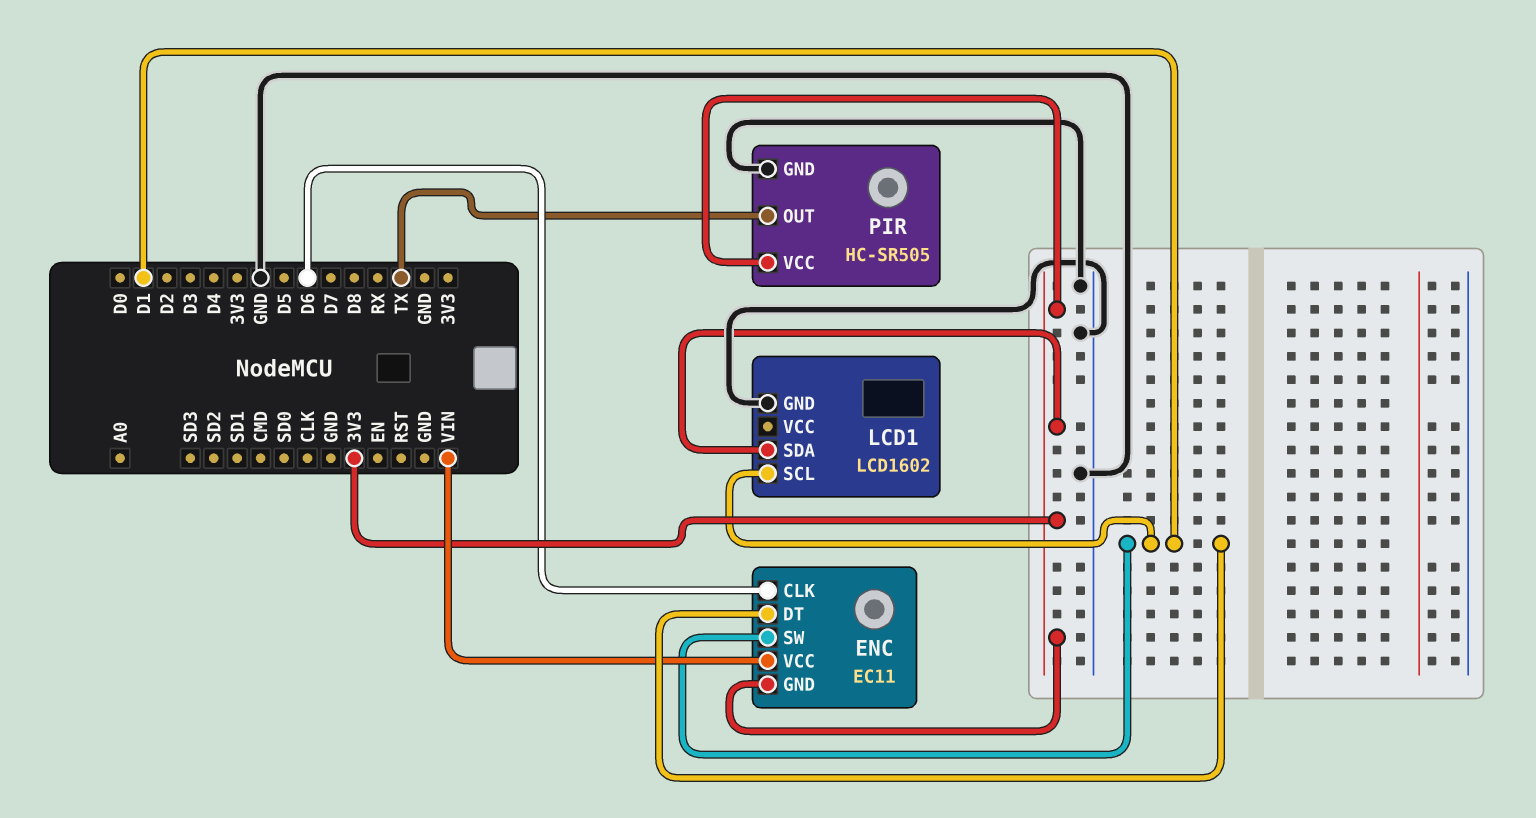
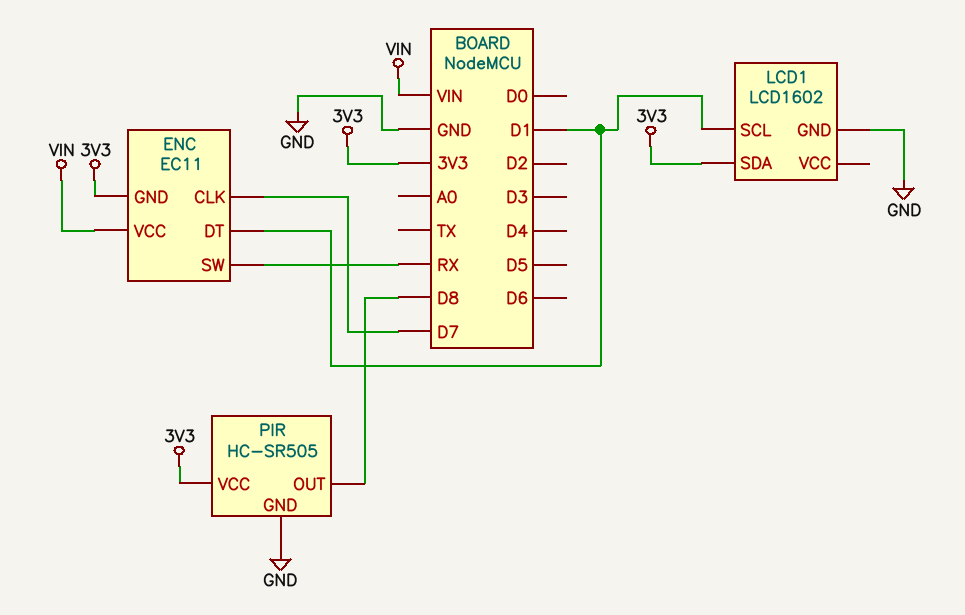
ENC pin CLK: D6 -> D7
ENC pin SW: D1 -> RX
PIR pin OUT: TX -> D8

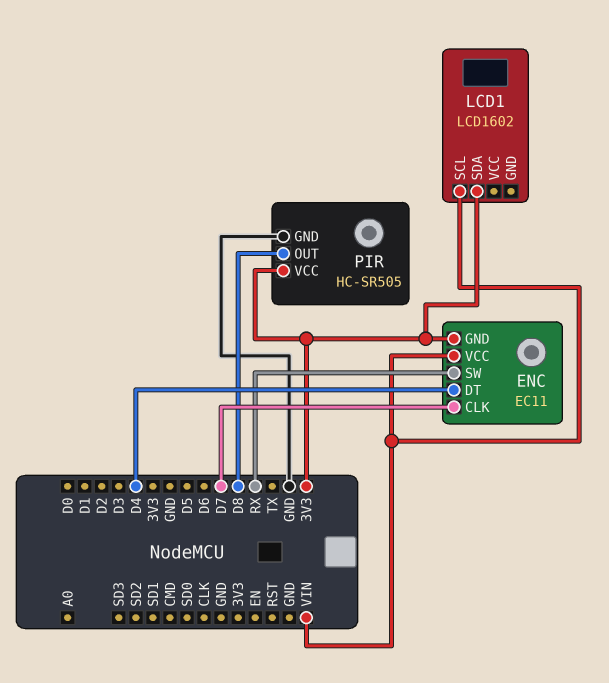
ENC pin DT: D1 -> D4
LCD1 pin GND: GND -> none
LCD1 pin SCL: D1 -> VIN

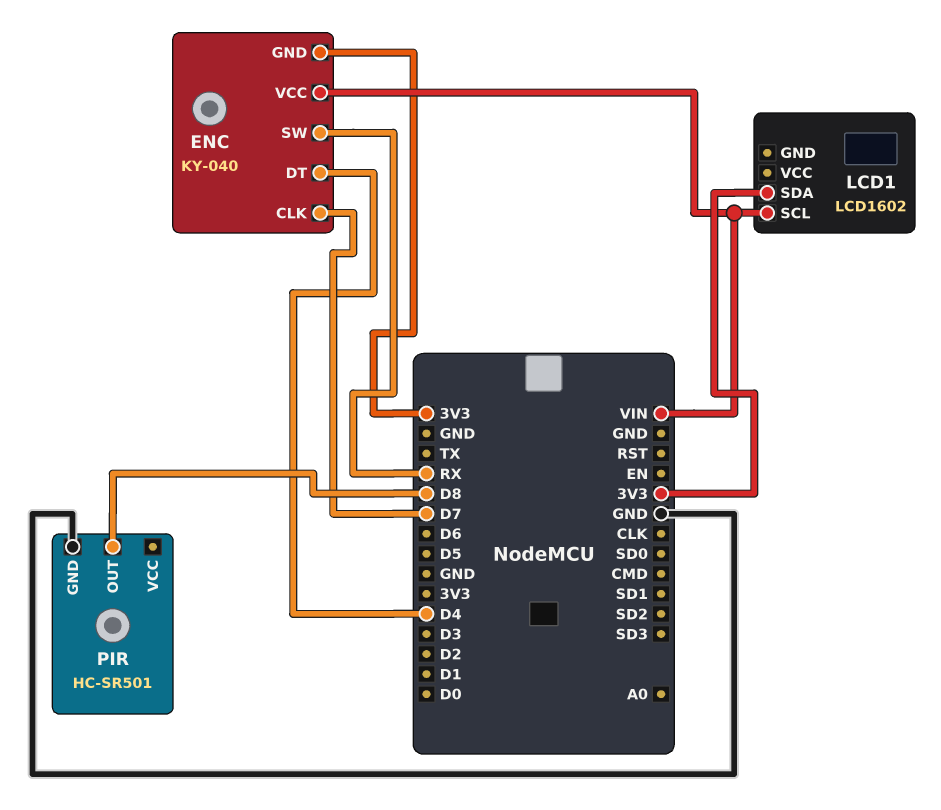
ENC: EC11 -> KY-040
PIR: HC-SR505 -> HC-SR501
PIR pin VCC: 3V3 -> none

